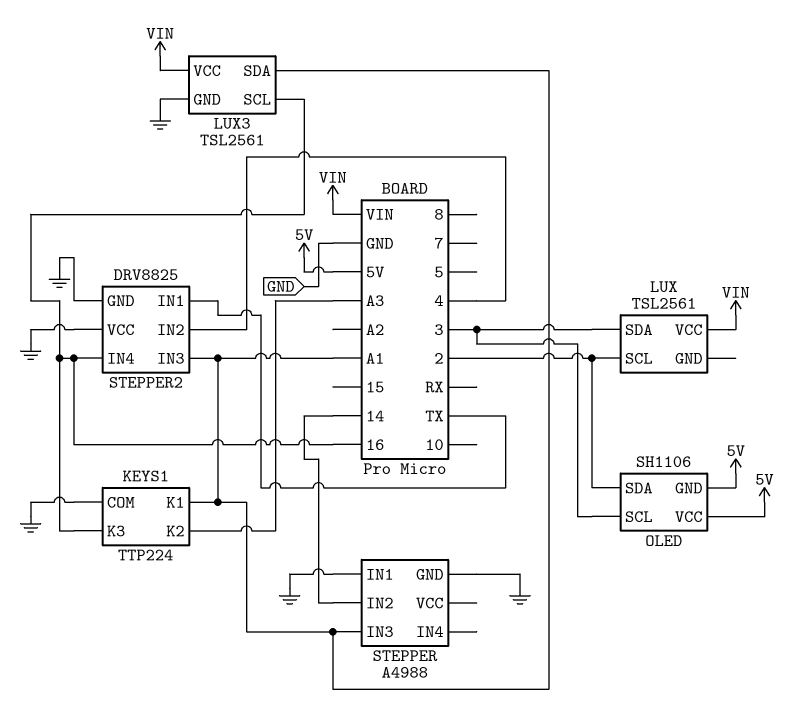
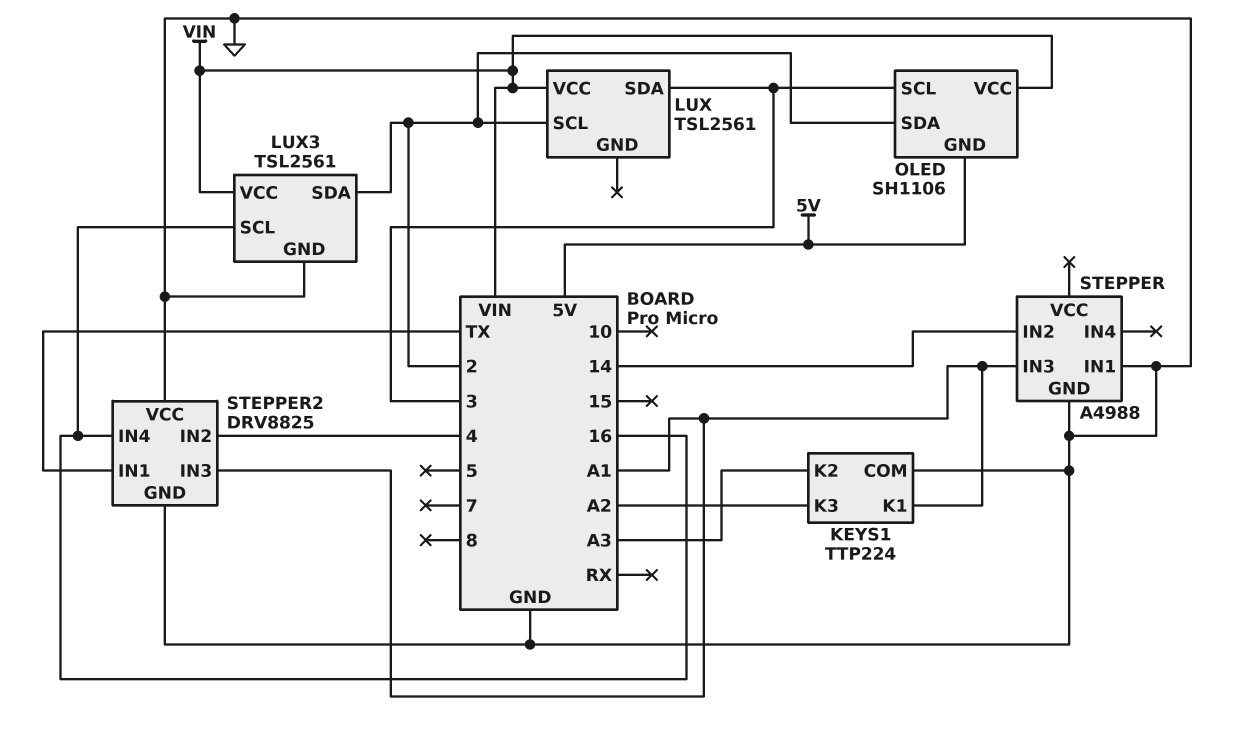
KEYS1 pin K3: 16 -> A2
LUX3 pin SDA: A1 -> 2
OLED pin VCC: 5V -> VIN

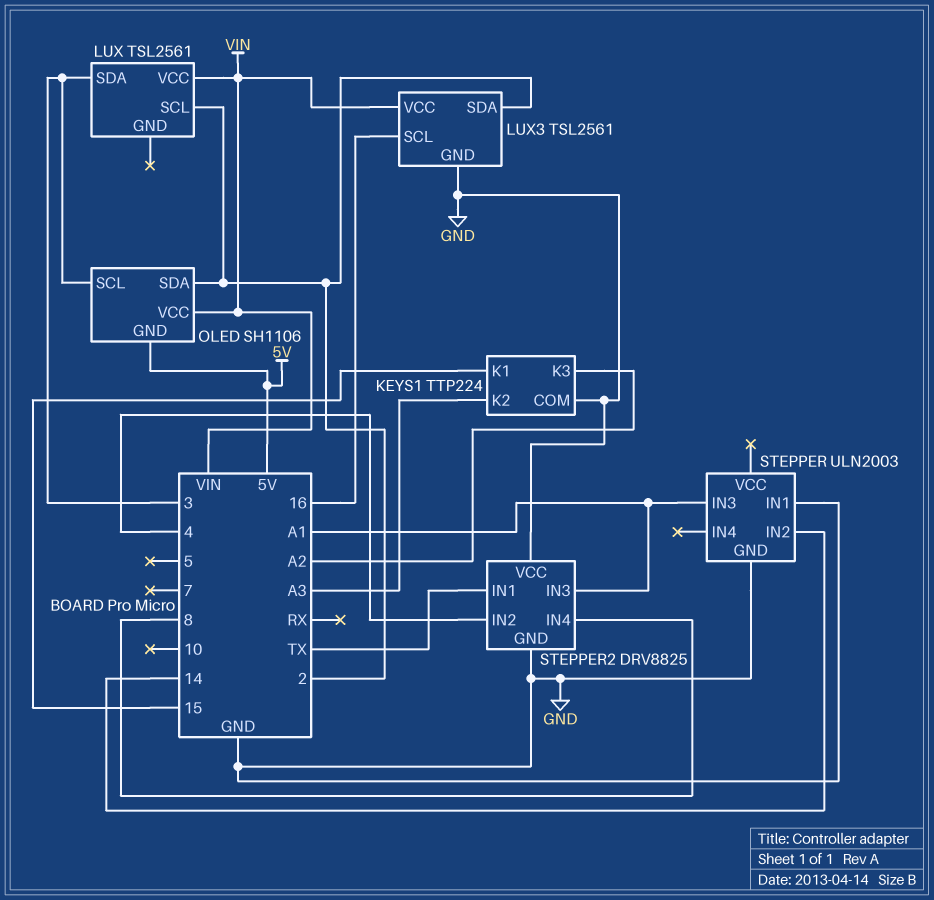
KEYS1 pin K1: A1 -> 15
STEPPER: A4988 -> ULN2003
STEPPER2 pin IN4: 16 -> 8

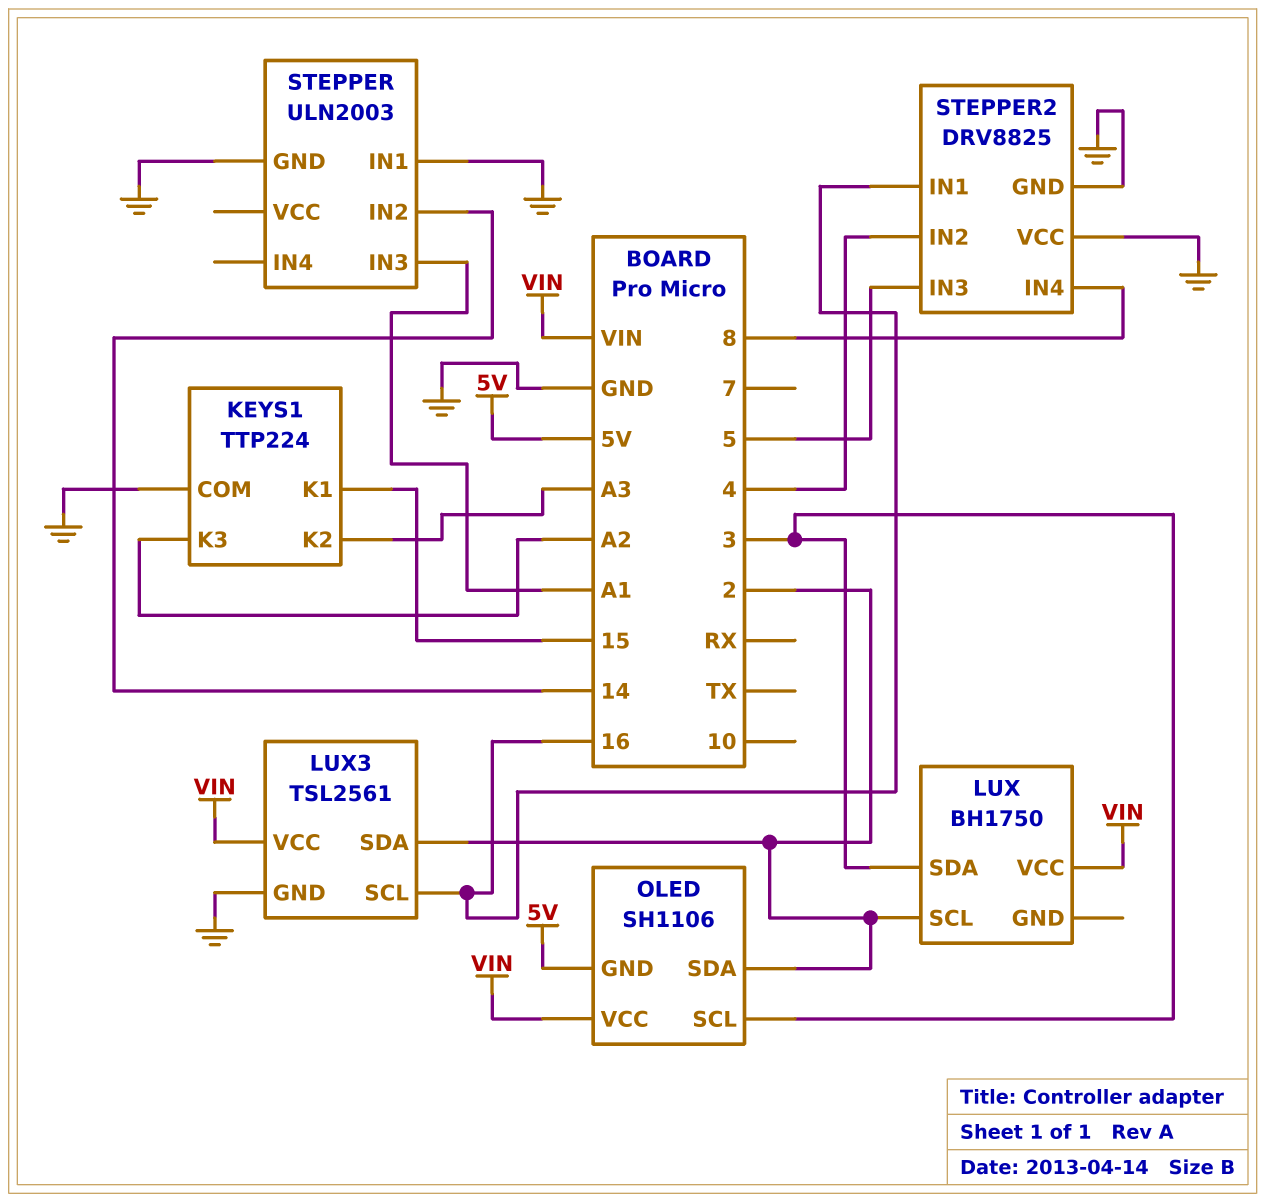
LUX: TSL2561 -> BH1750
STEPPER2 pin IN1: TX -> 16
STEPPER2 pin IN3: A1 -> 5

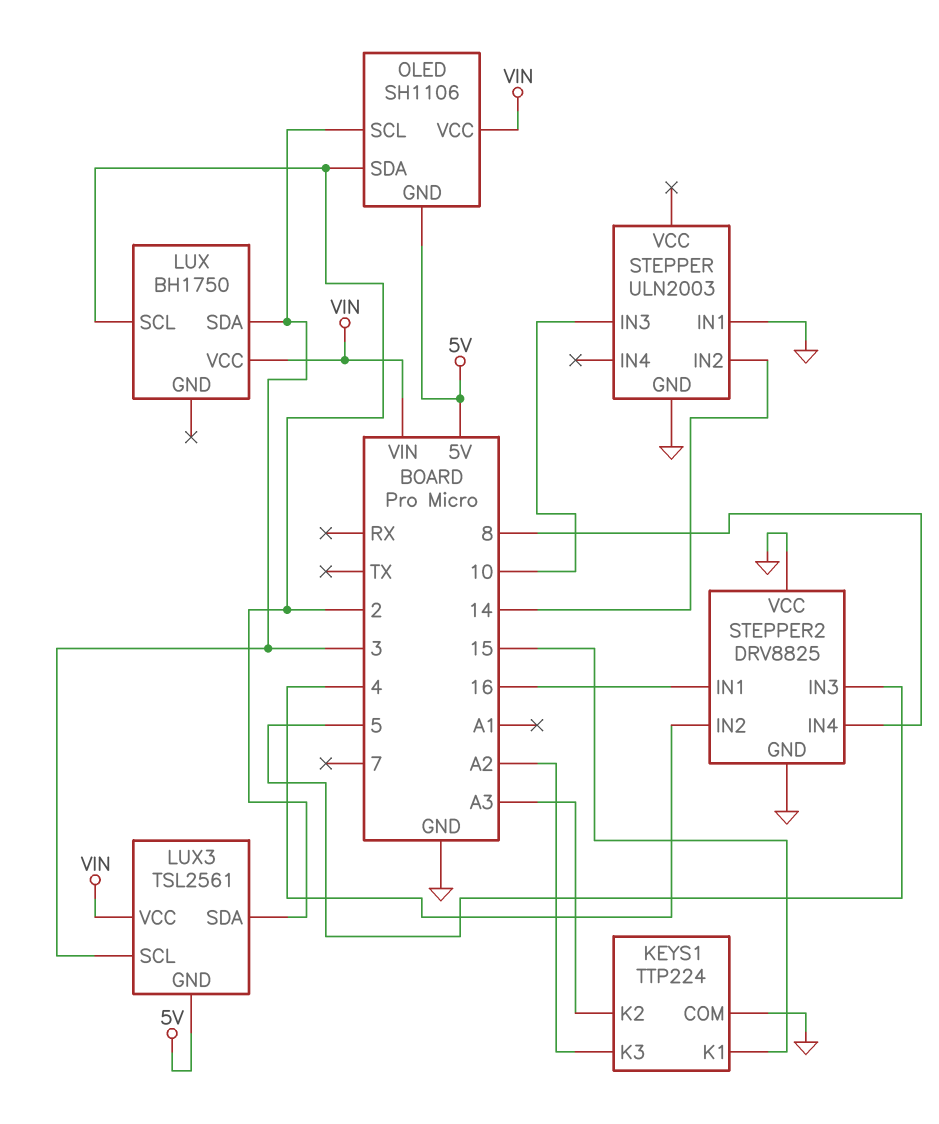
LUX3 pin GND: GND -> 5V
LUX3 pin SCL: 16 -> 3
STEPPER pin IN3: A1 -> 10

